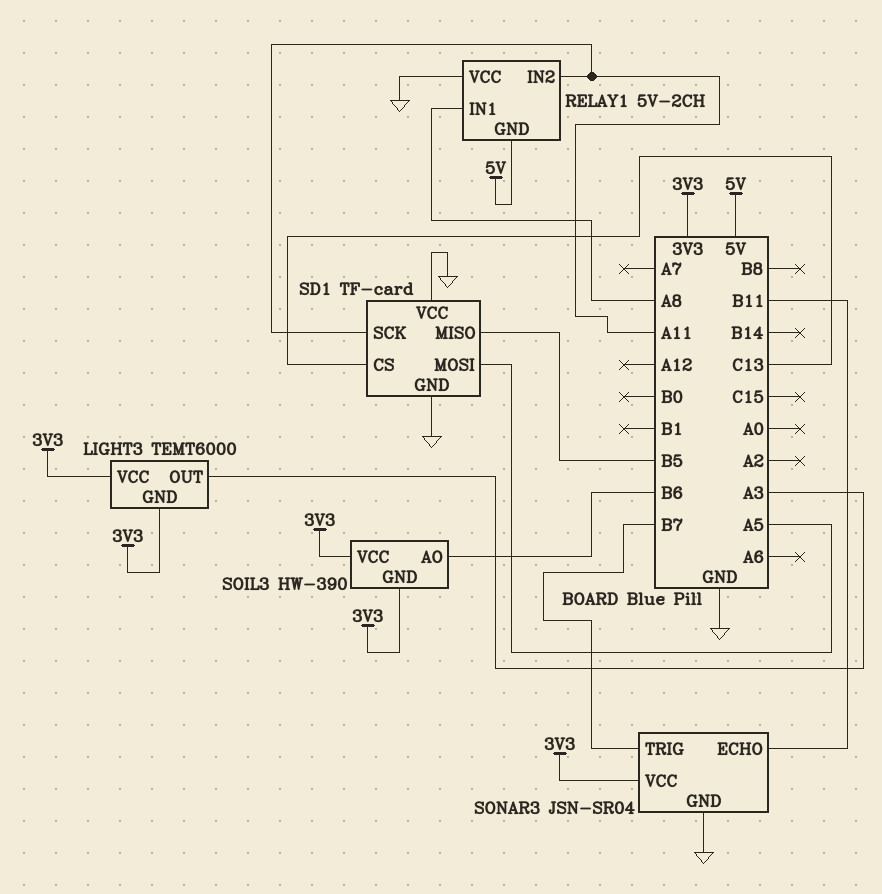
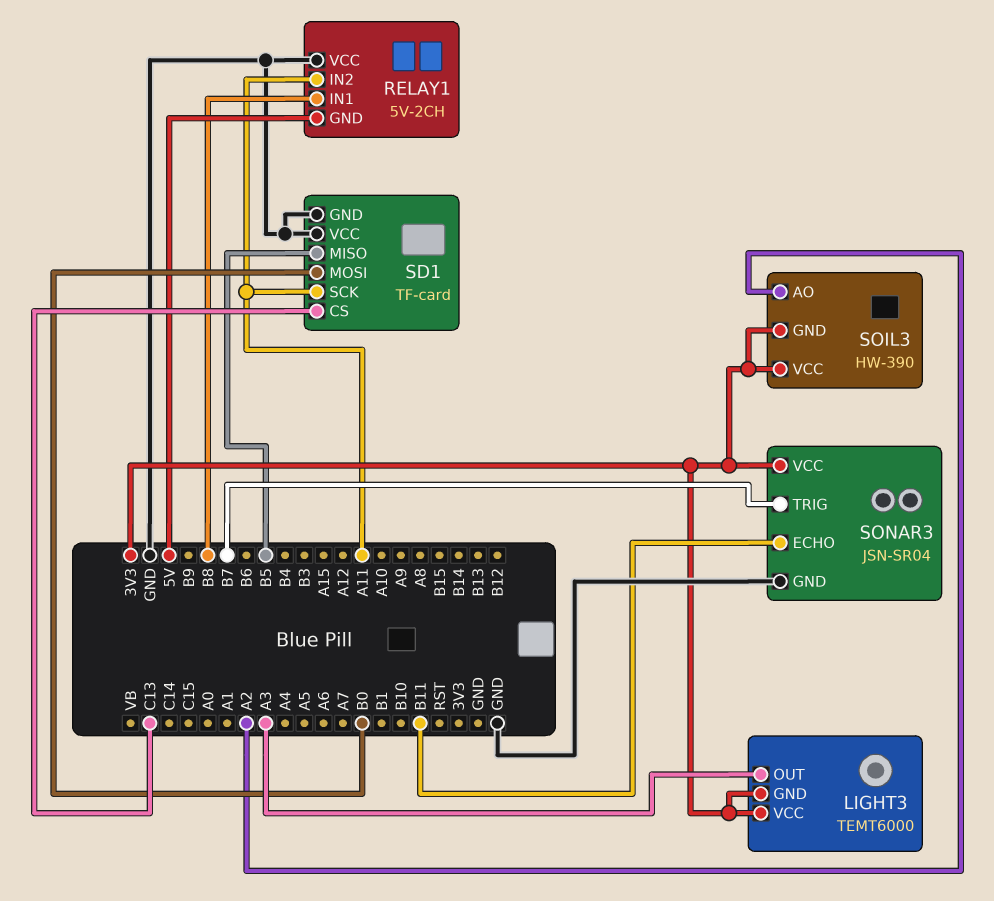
RELAY1 pin IN1: A8 -> B8
SD1 pin MOSI: A5 -> B0
SOIL3 pin AO: B6 -> A2

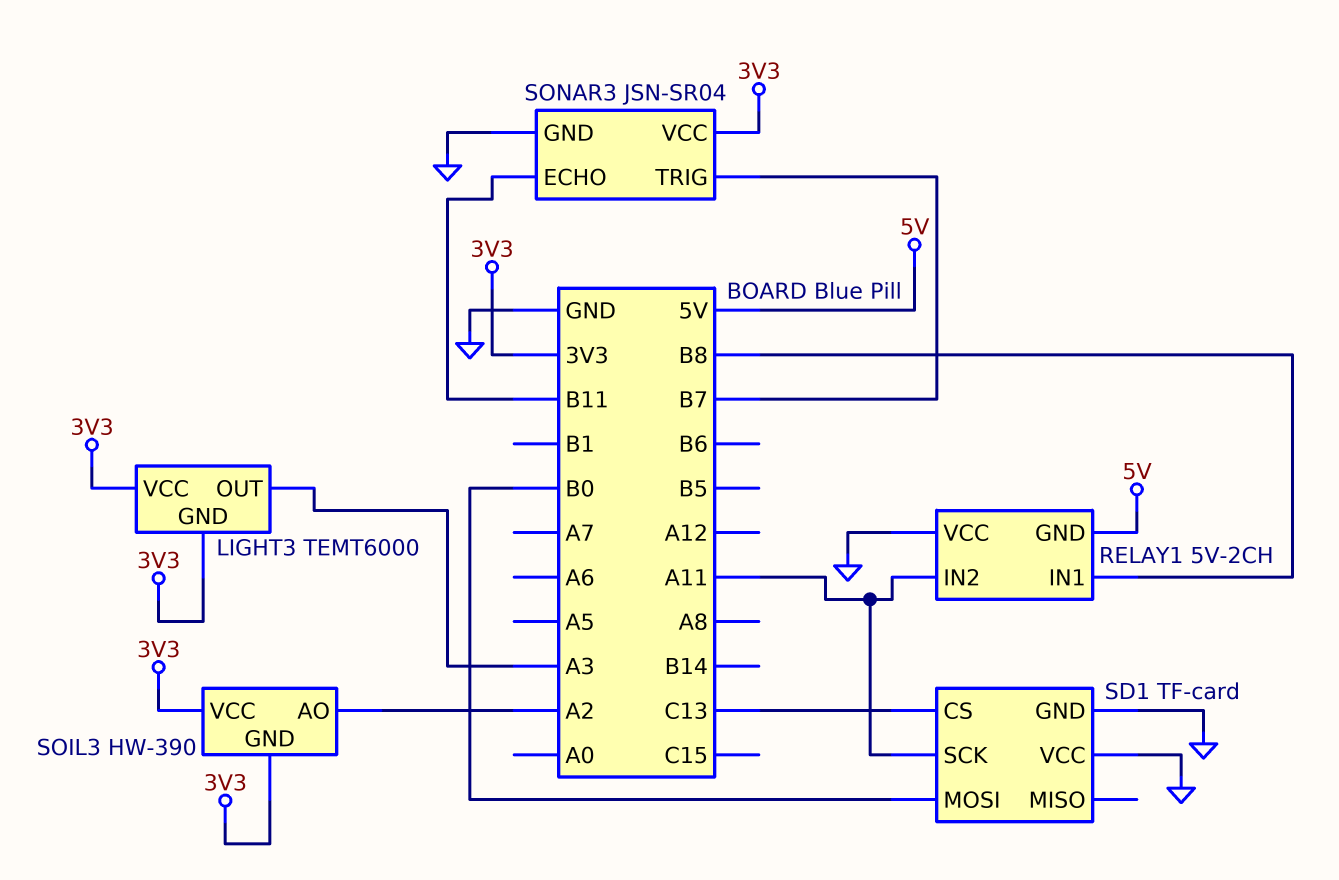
SD1 pin MISO: B5 -> none

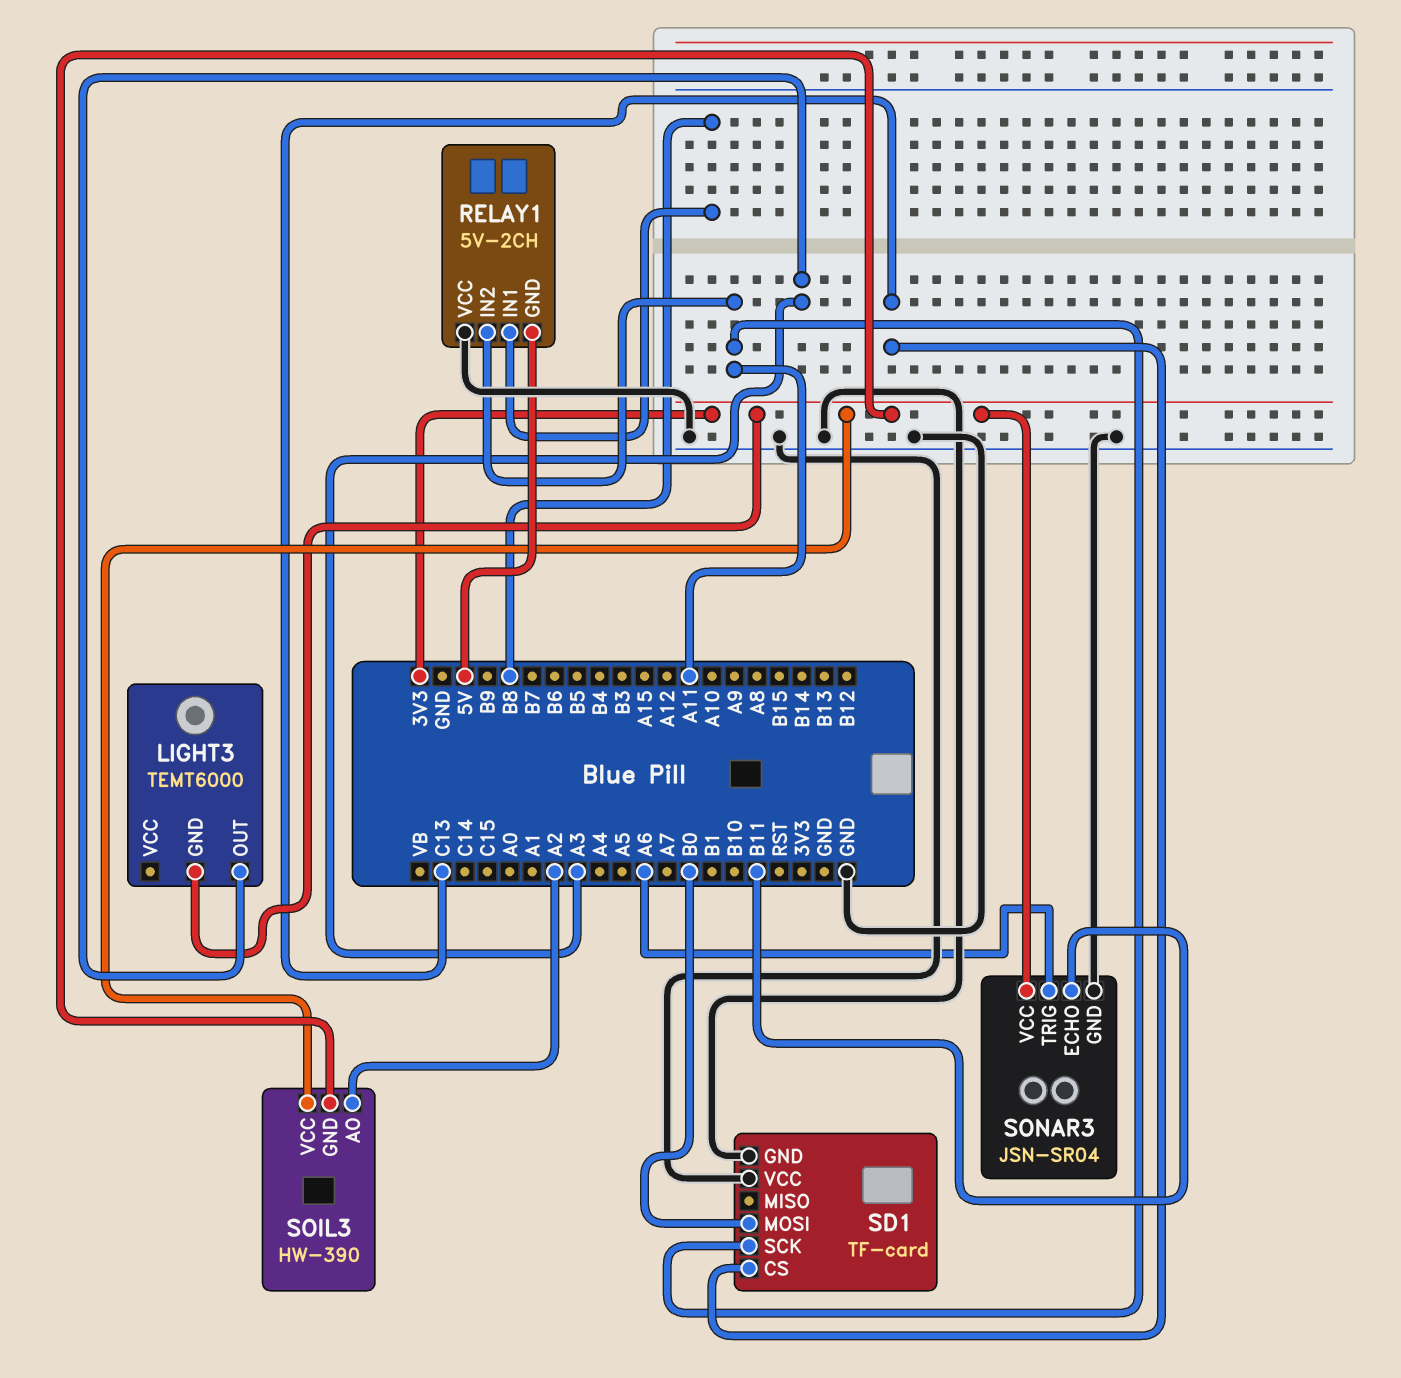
LIGHT3 pin VCC: 3V3 -> none
SONAR3 pin TRIG: B7 -> A6

